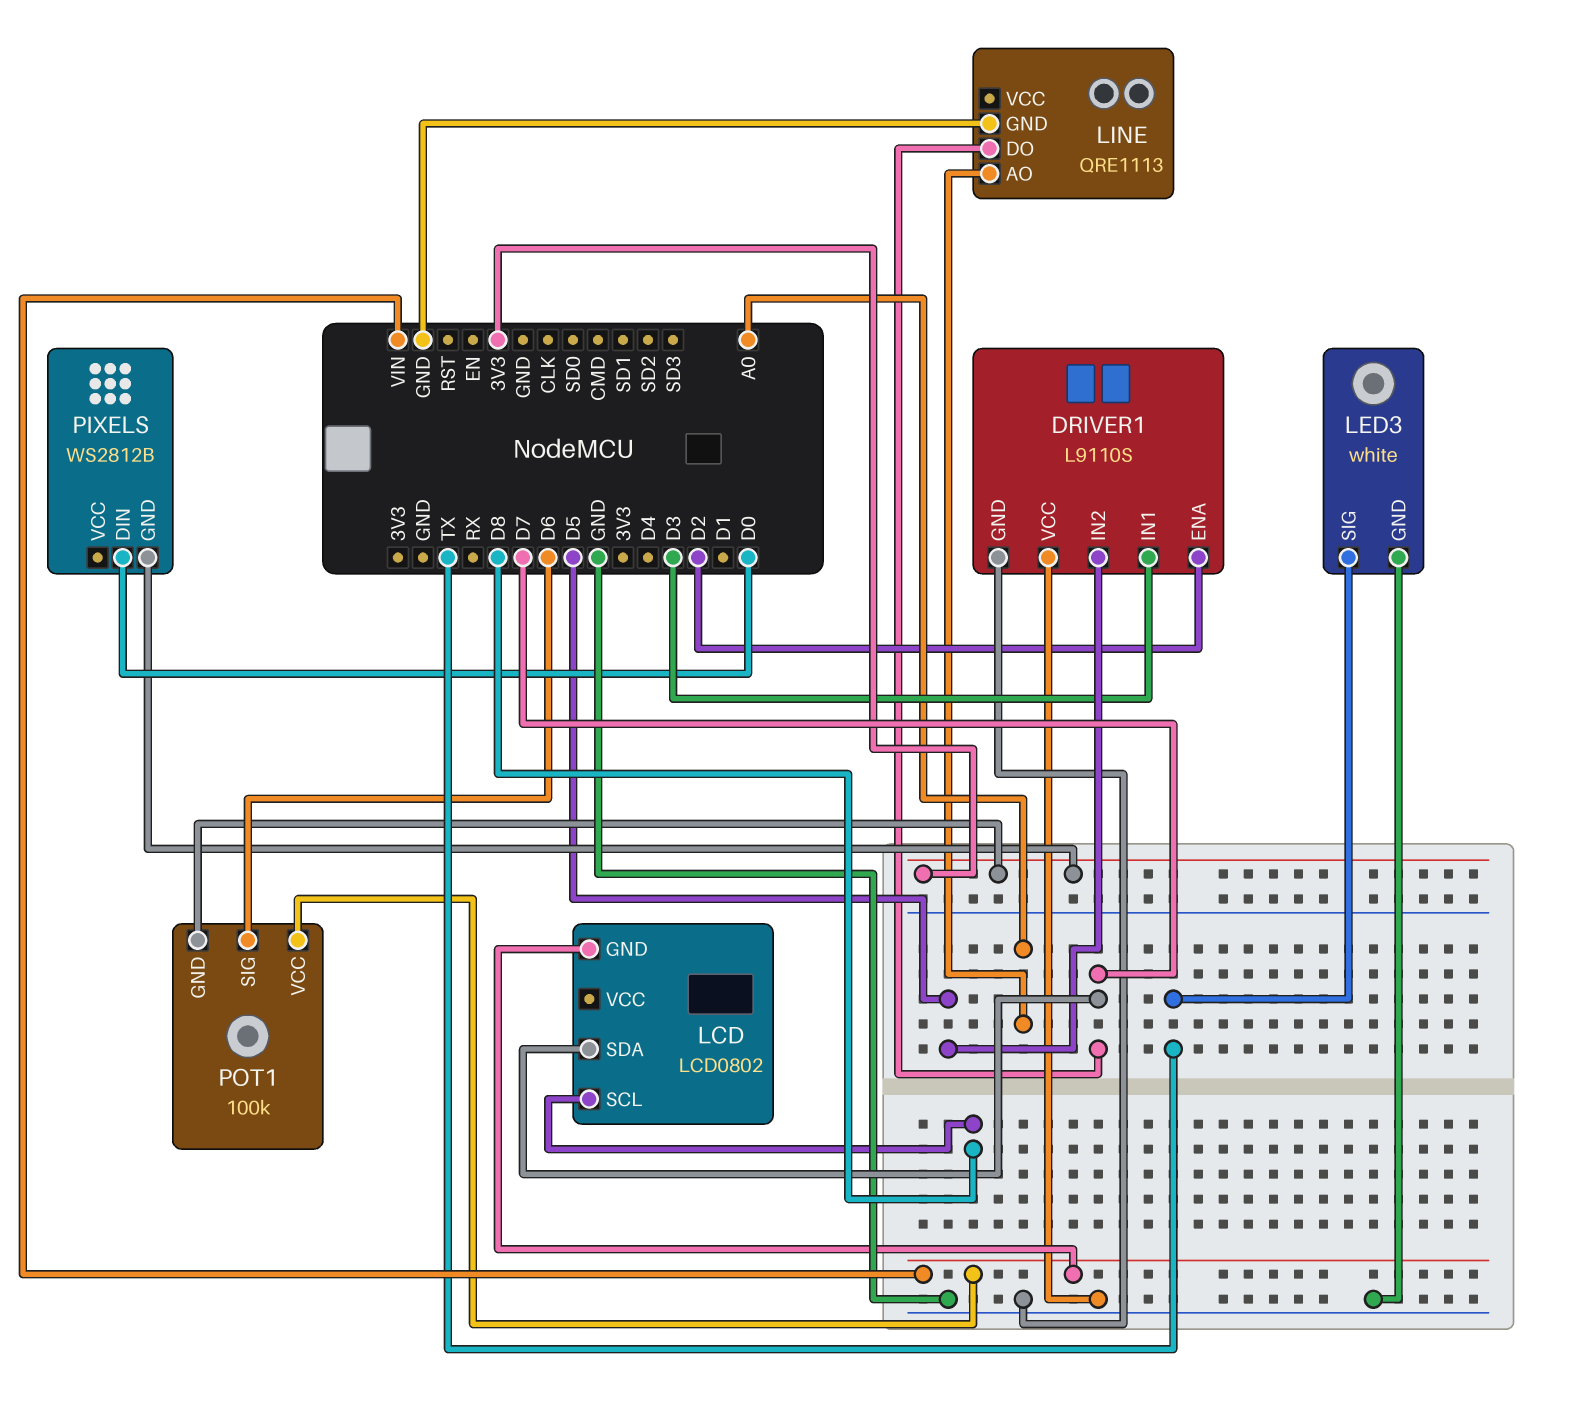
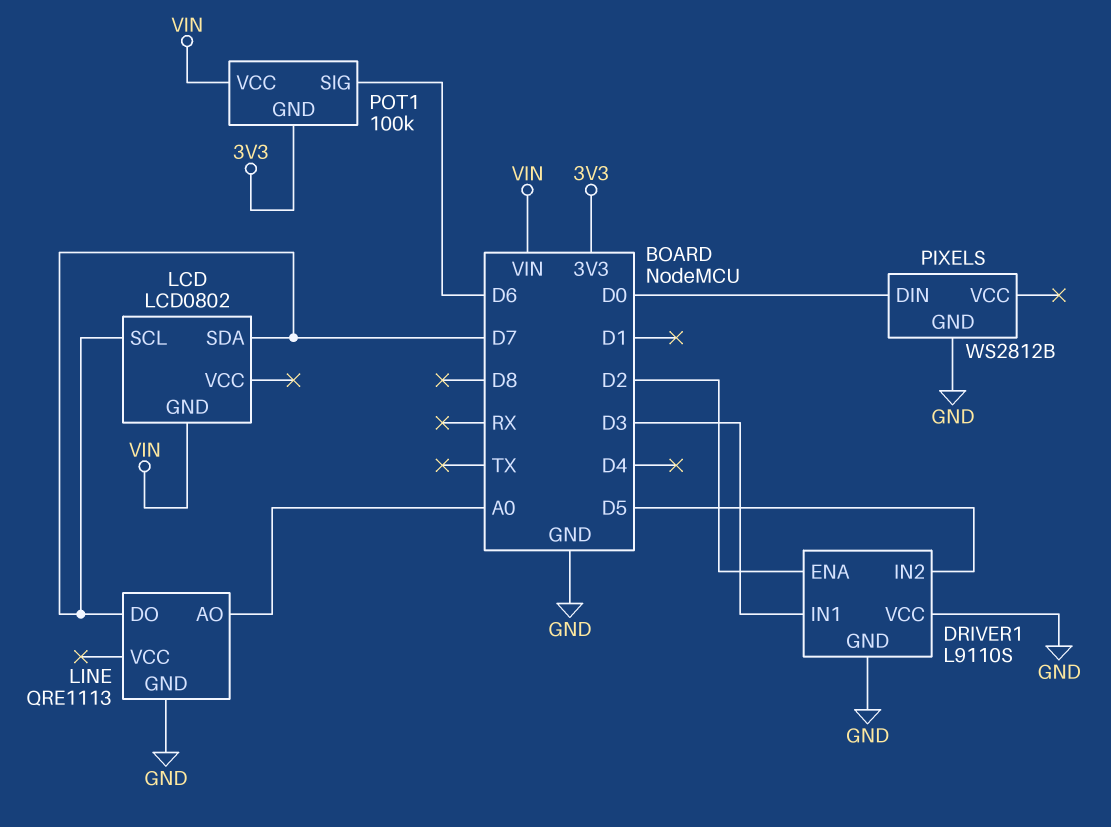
LCD pin SCL: D8 -> D7
LED3: white -> none
LED3 pin GND: GND -> none
LED3 pin SIG: TX -> none
PIXELS pin GND: 3V3 -> GND

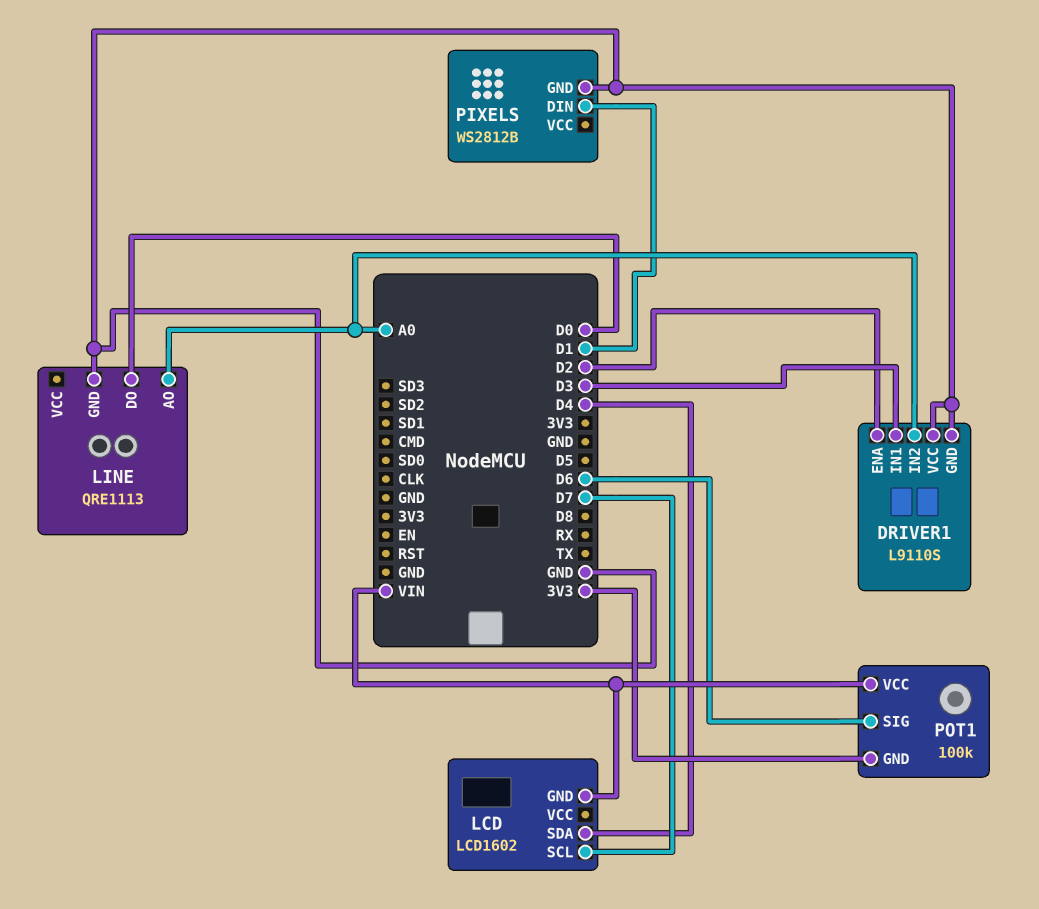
DRIVER1 pin IN2: D5 -> A0
LCD: LCD0802 -> LCD1602
LCD pin SDA: D7 -> D4
LINE pin DO: D7 -> D0
PIXELS pin DIN: D0 -> D1

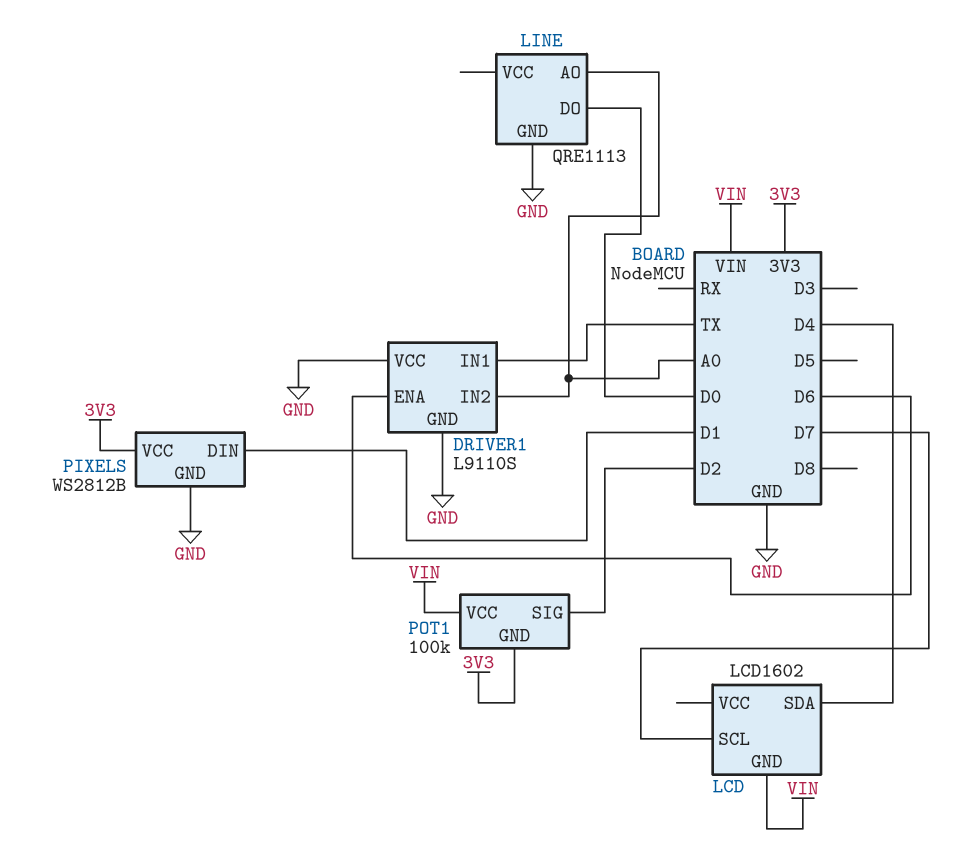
DRIVER1 pin ENA: D2 -> D6
DRIVER1 pin IN1: D3 -> TX
PIXELS pin VCC: none -> 3V3
POT1 pin SIG: D6 -> D2

